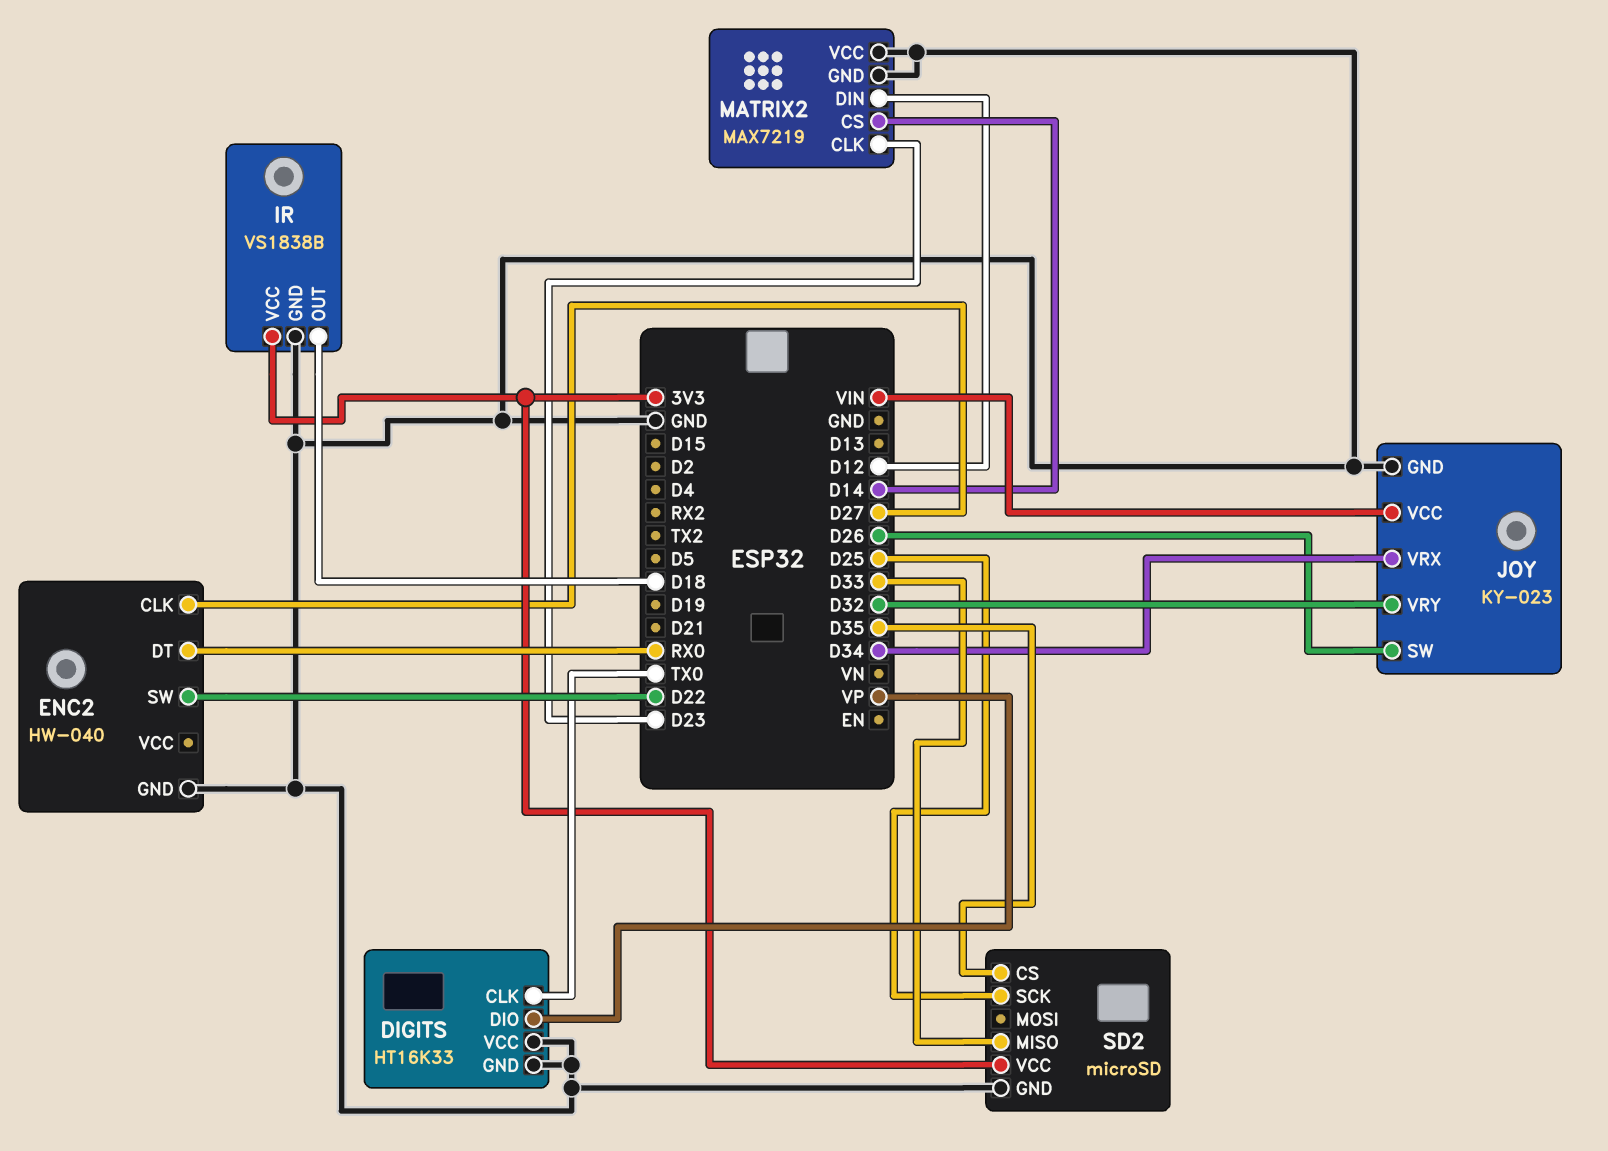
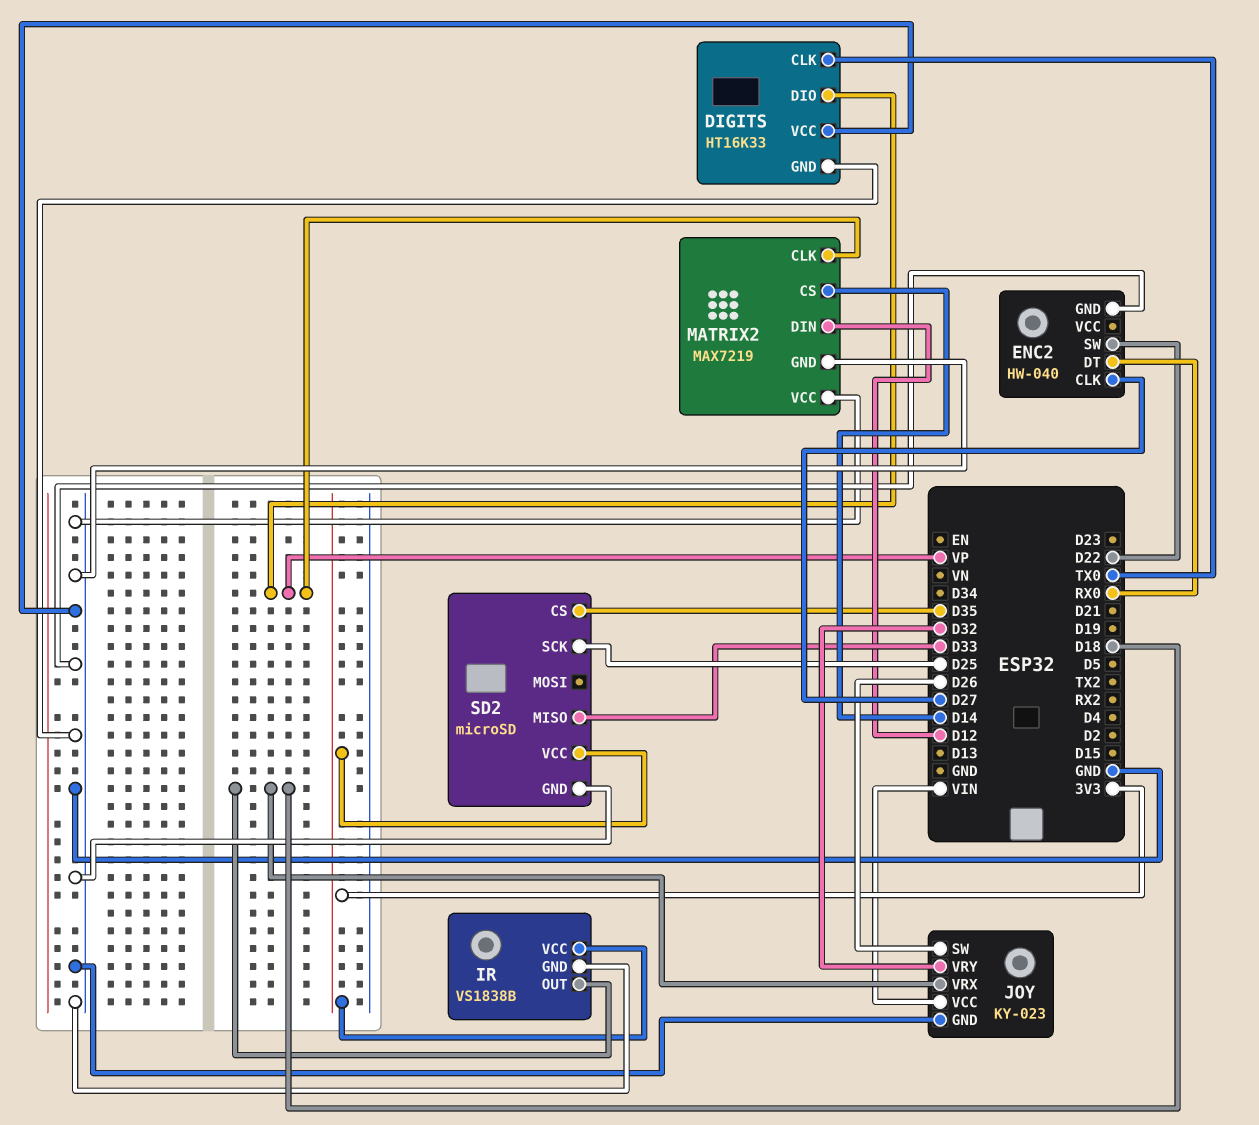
JOY pin VRX: D34 -> D18
MATRIX2 pin CLK: D23 -> VP

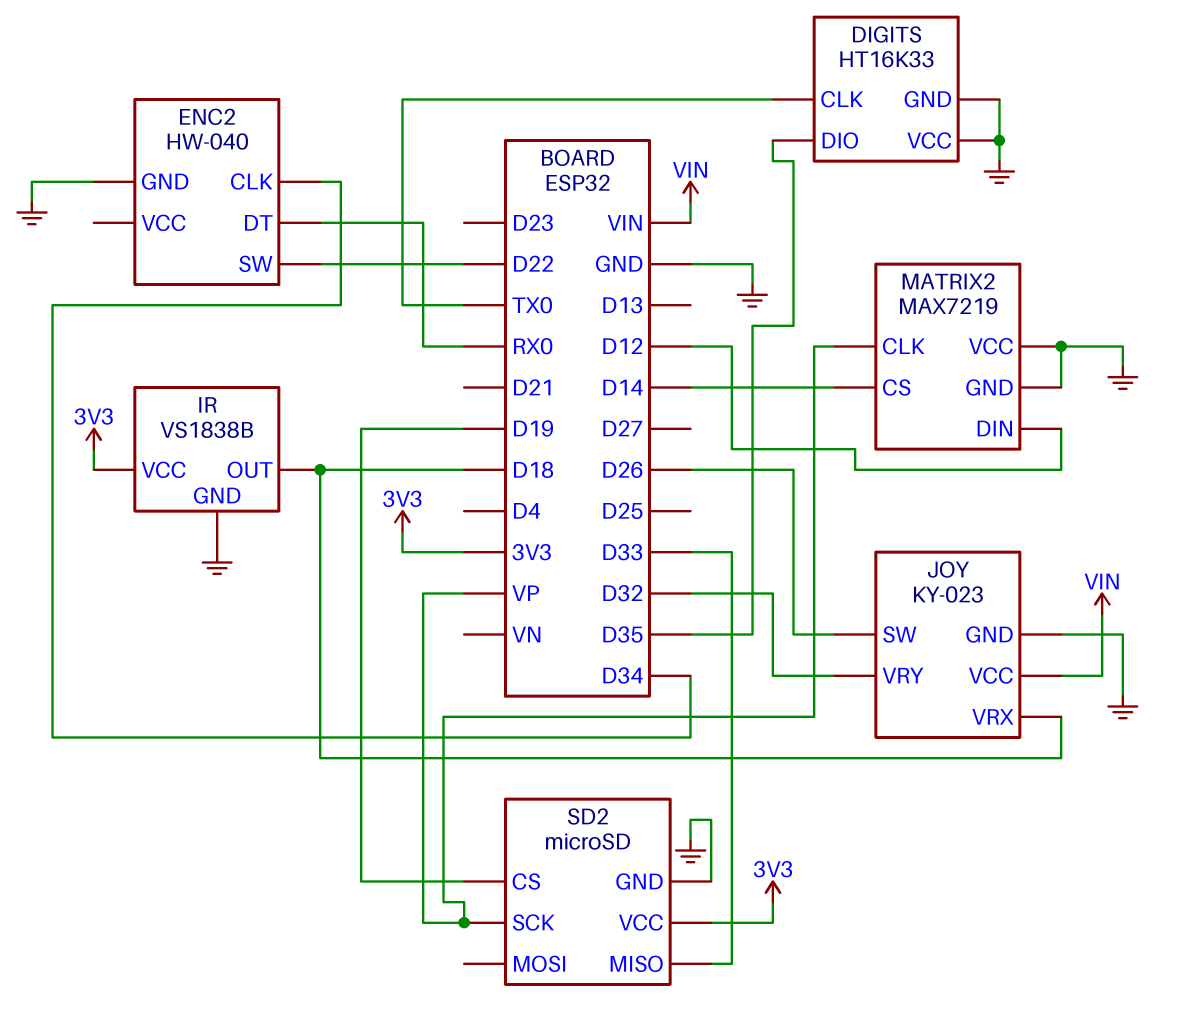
DIGITS pin DIO: VP -> D35
ENC2 pin CLK: D27 -> D34
SD2 pin CS: D35 -> D19
SD2 pin SCK: D25 -> VP

